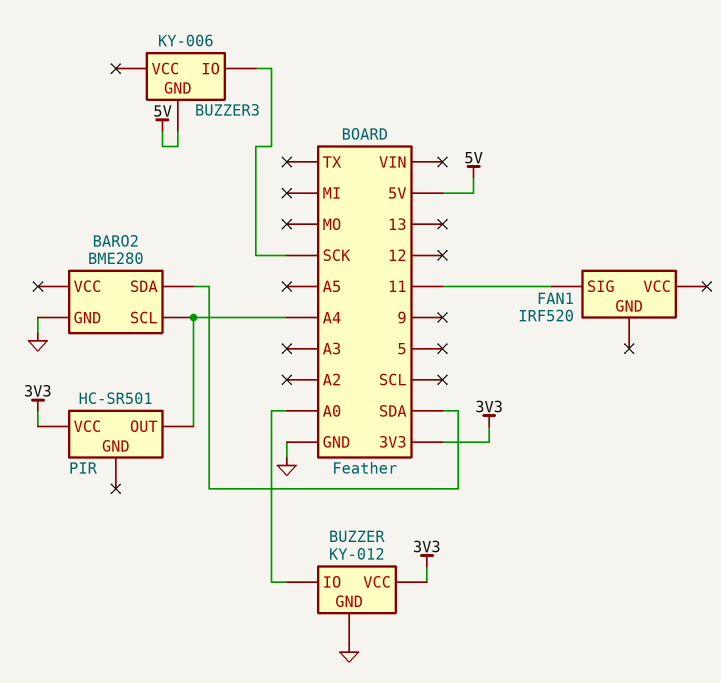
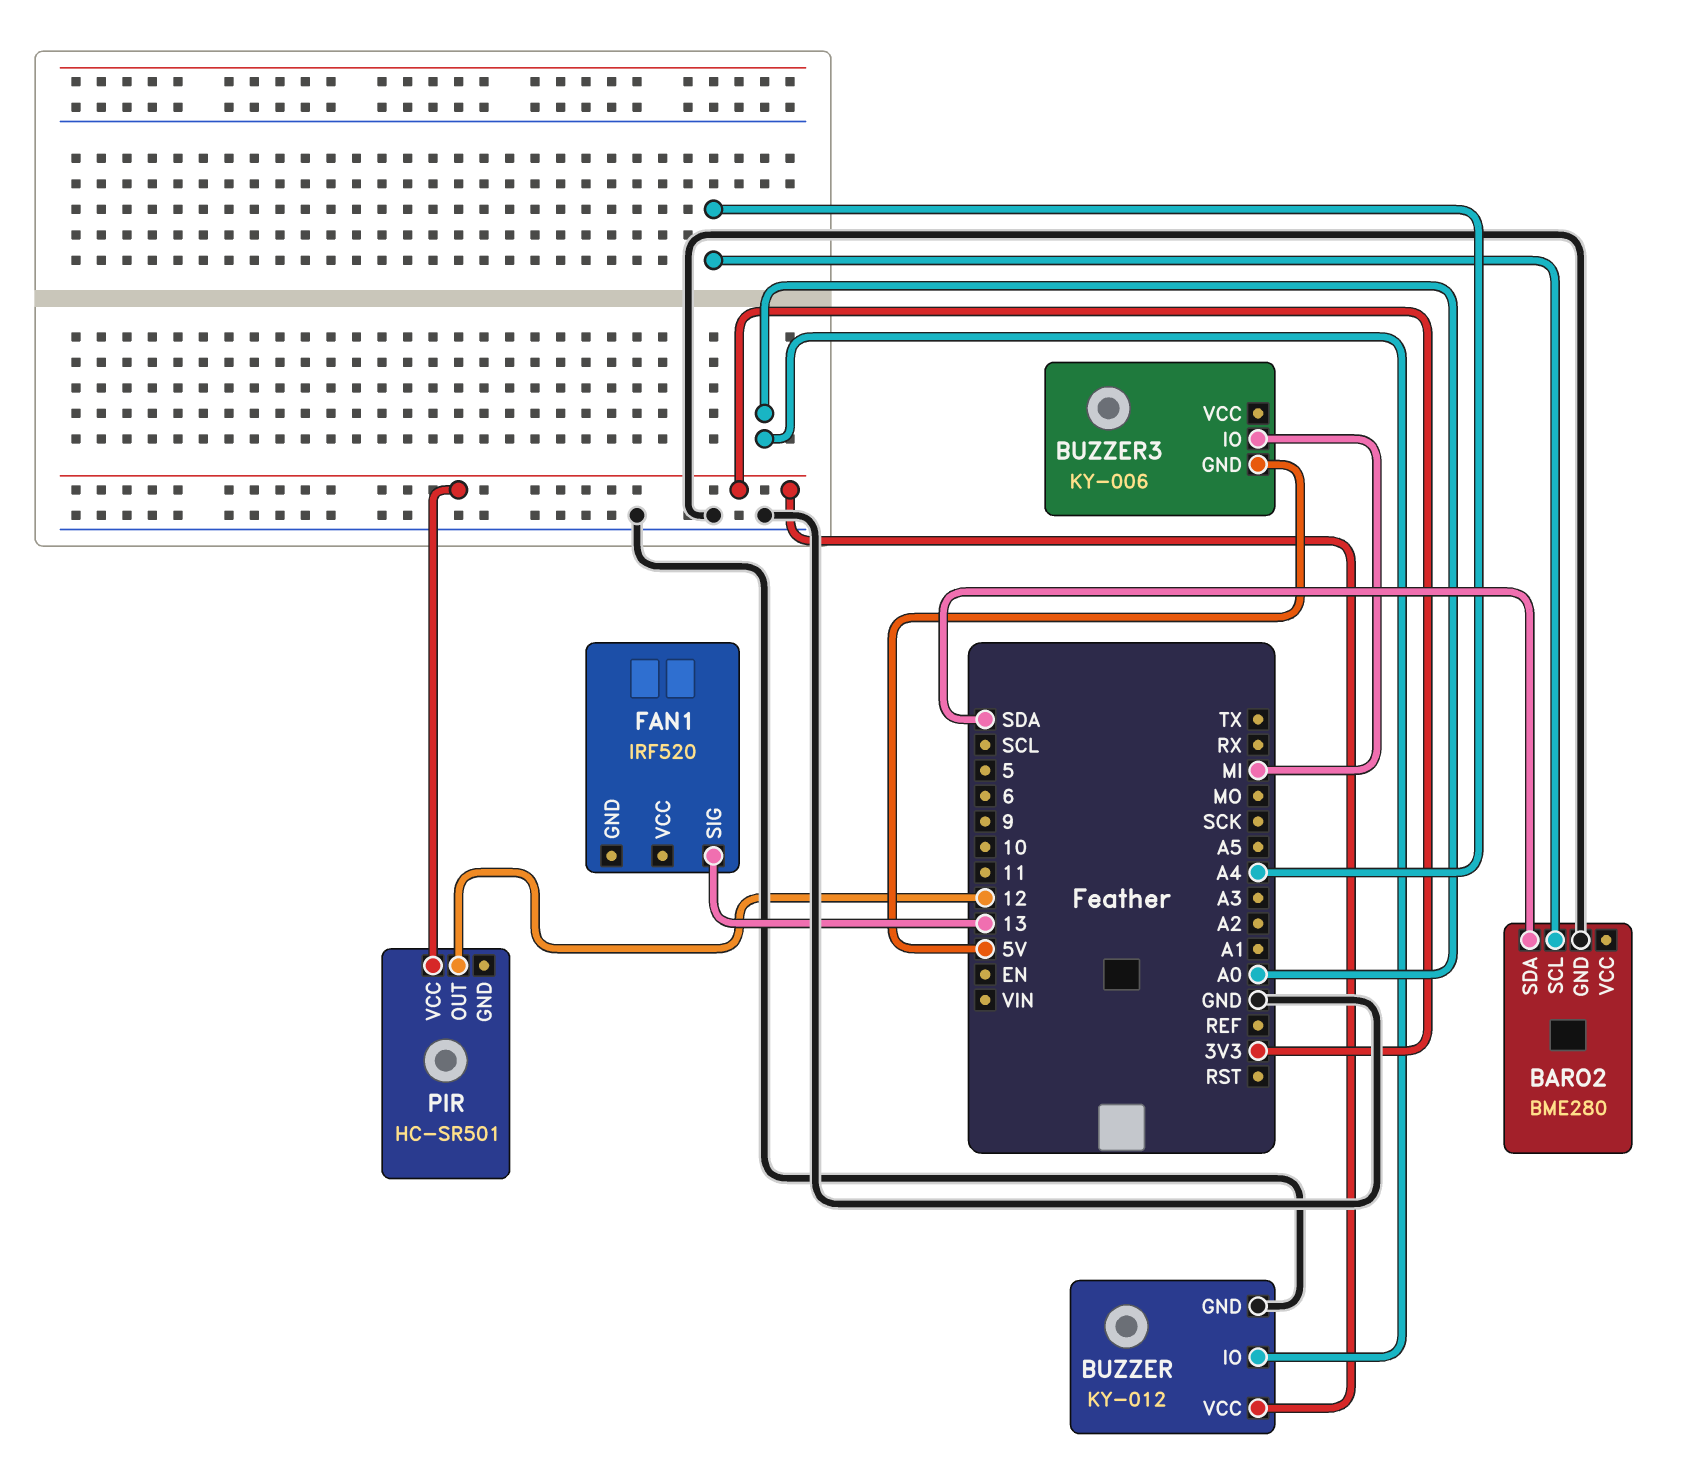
BUZZER3 pin IO: SCK -> MI
FAN1 pin SIG: 11 -> 13
PIR pin OUT: A4 -> 12

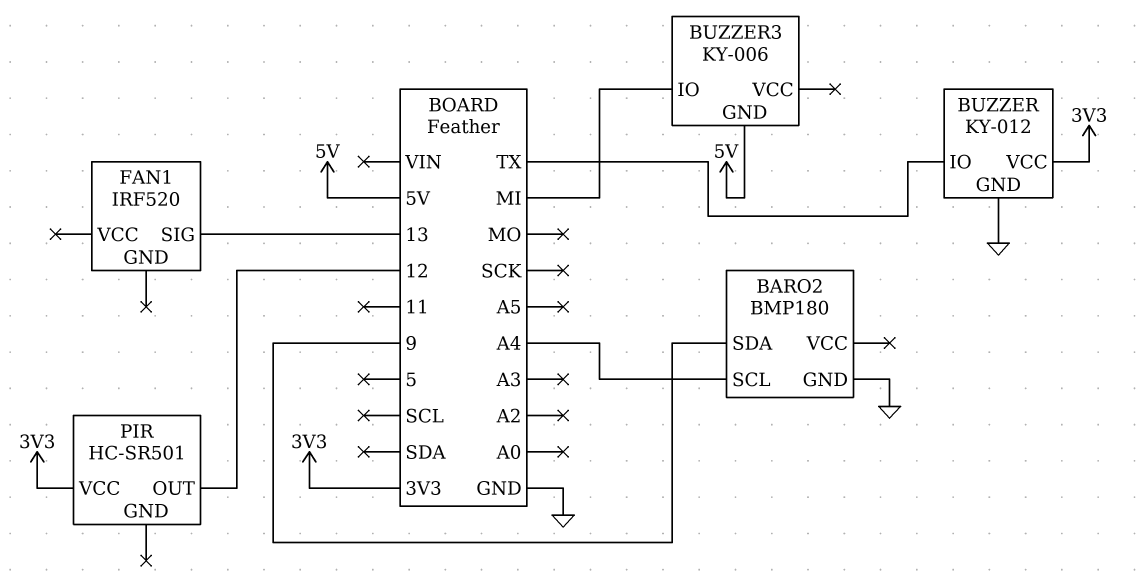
BARO2: BME280 -> BMP180
BARO2 pin SDA: SDA -> 9
BUZZER pin IO: A0 -> TX

